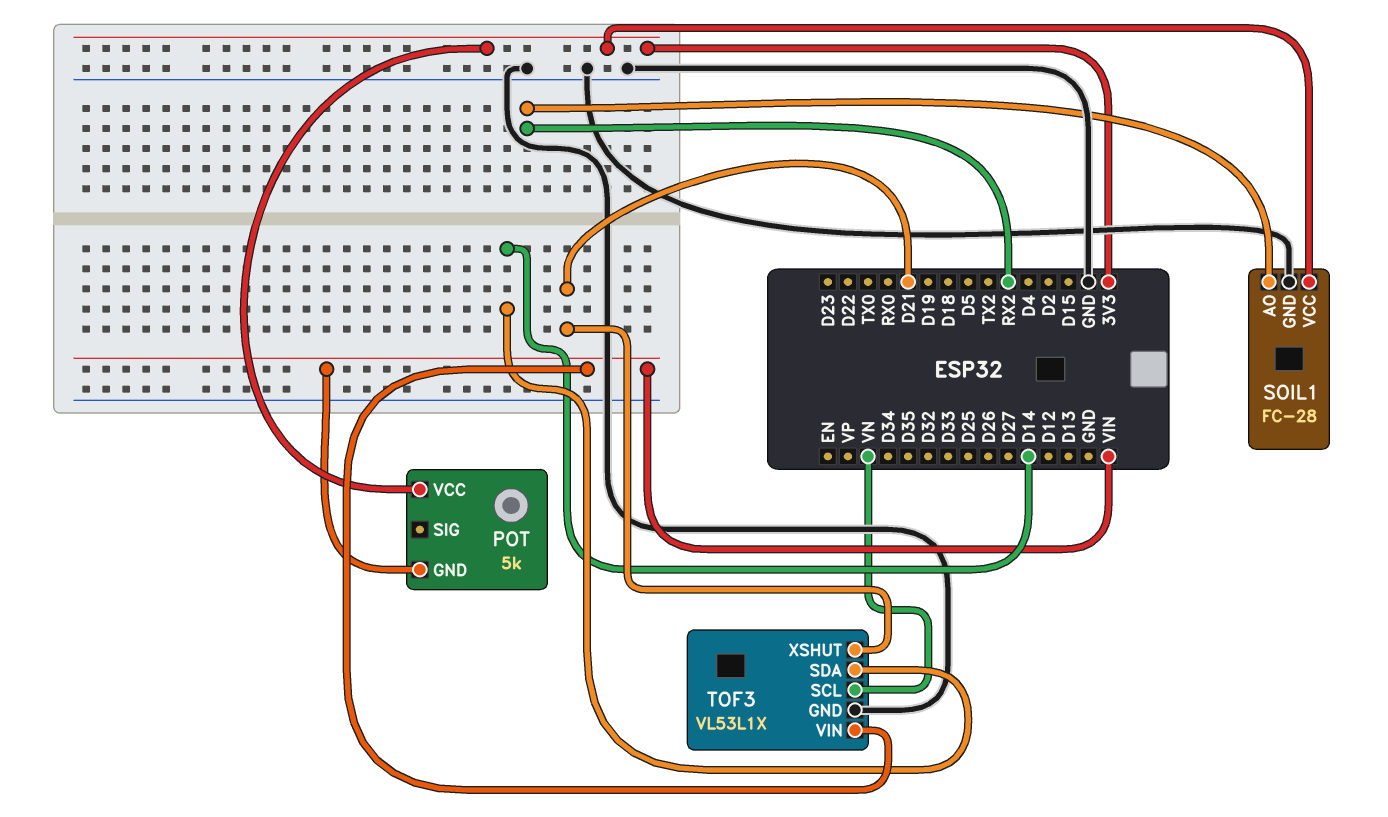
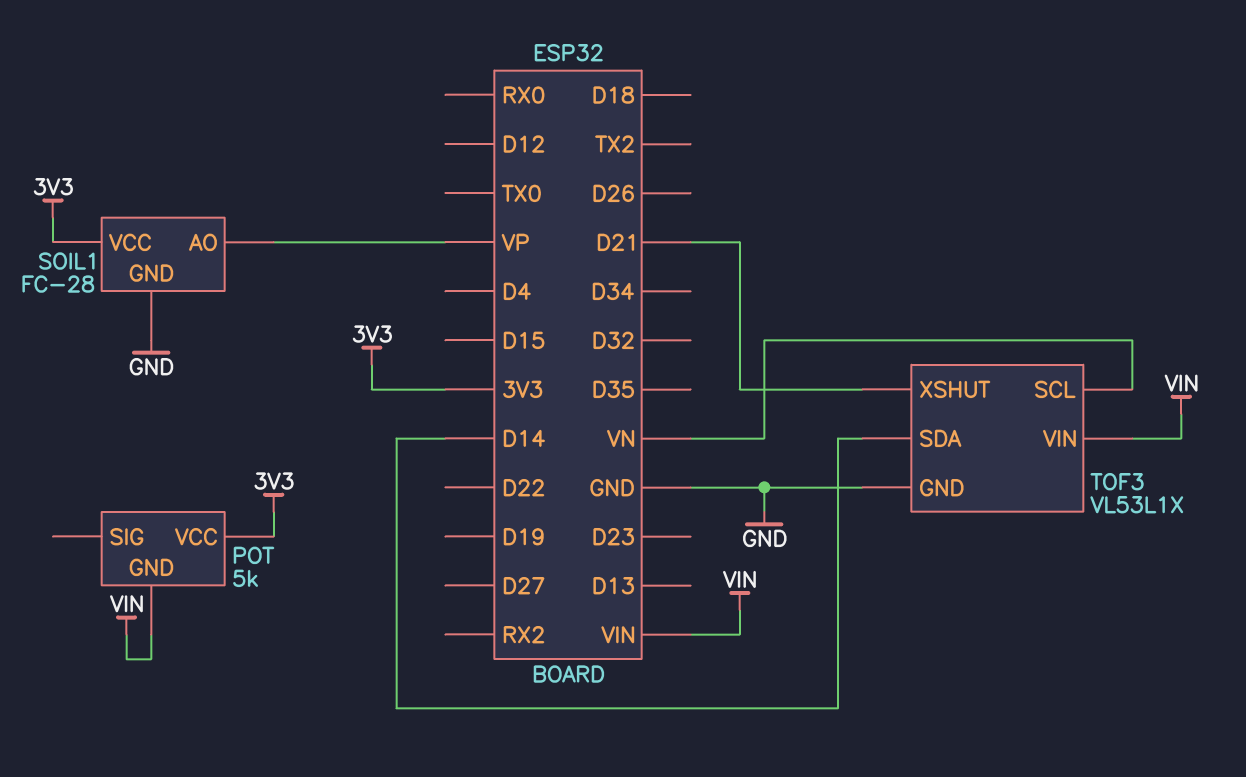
SOIL1 pin AO: RX2 -> VP

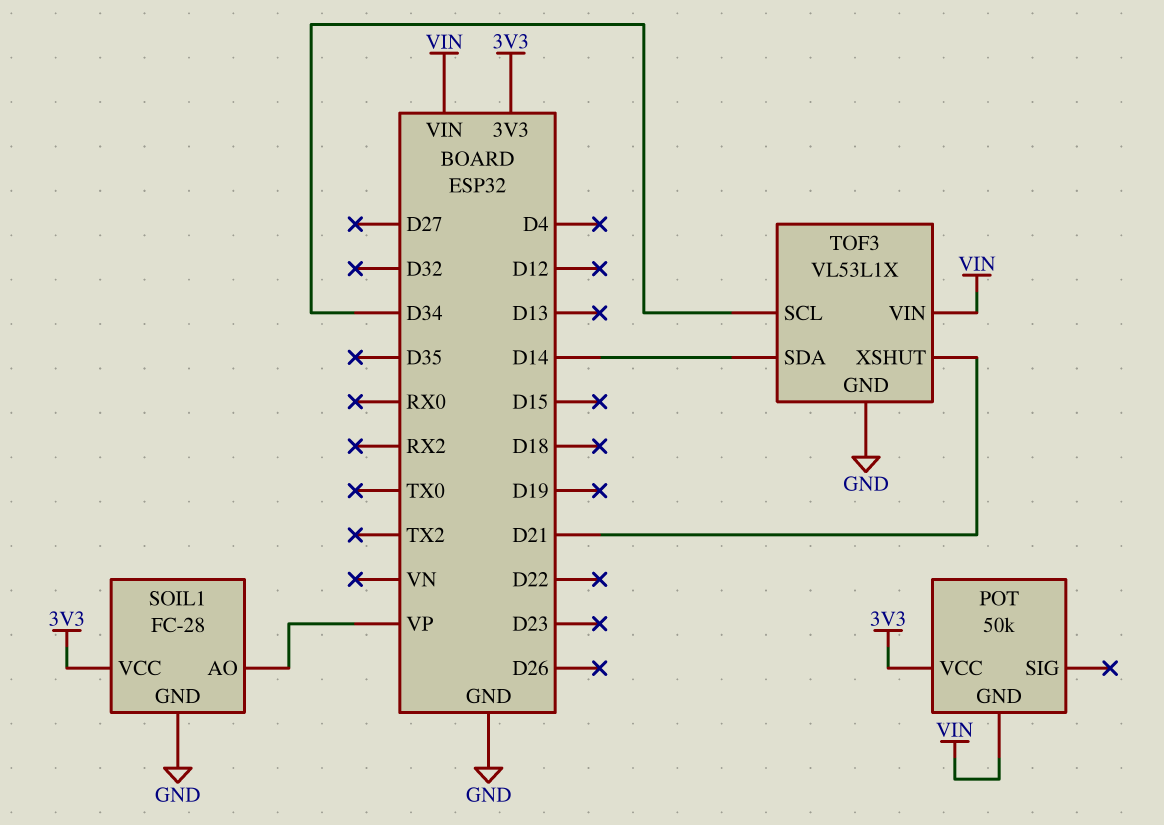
POT: 5k -> 50k
TOF3 pin SCL: VN -> D34

